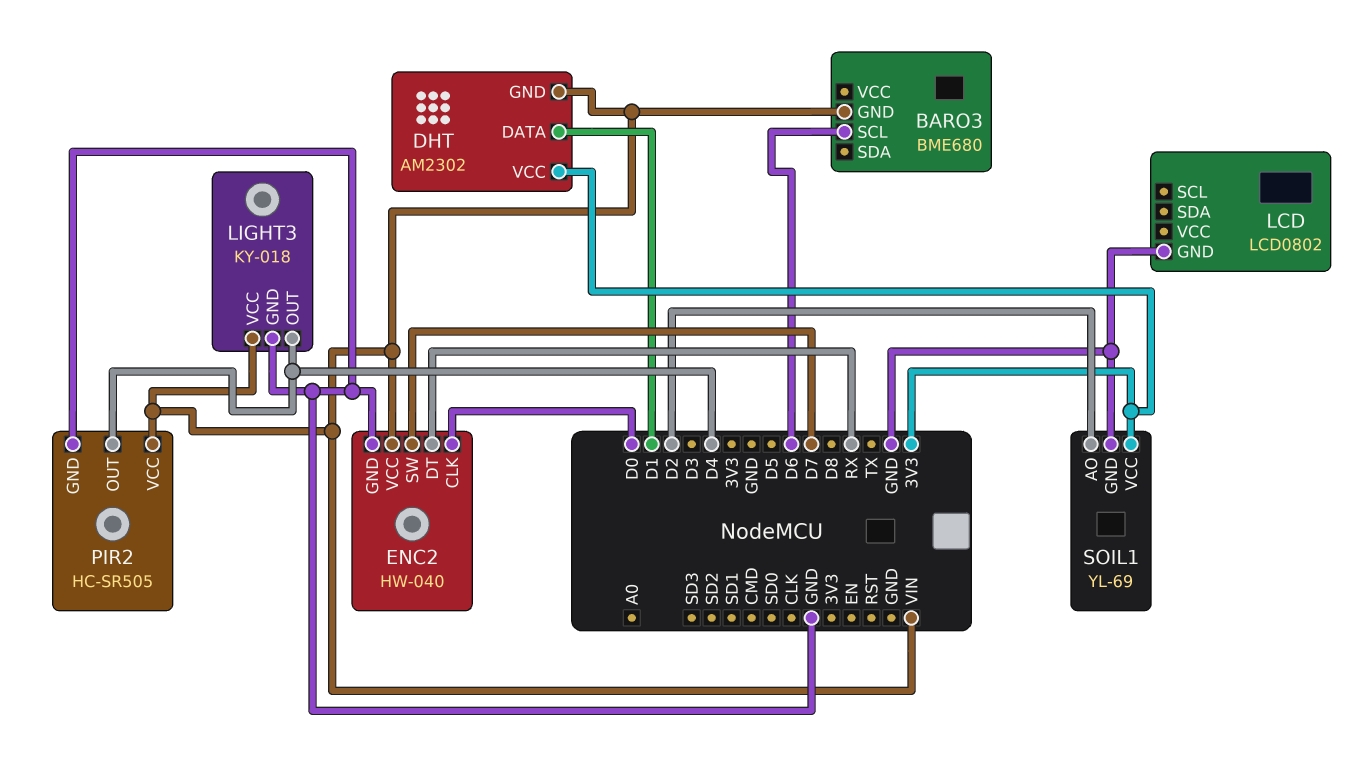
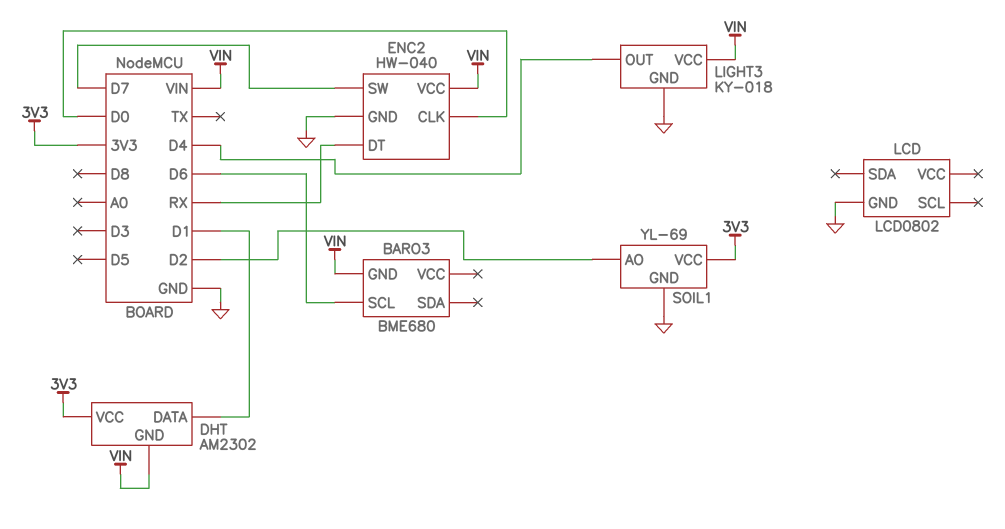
PIR2: HC-SR505 -> none
PIR2 pin GND: GND -> none
PIR2 pin OUT: D4 -> none
PIR2 pin VCC: VIN -> none

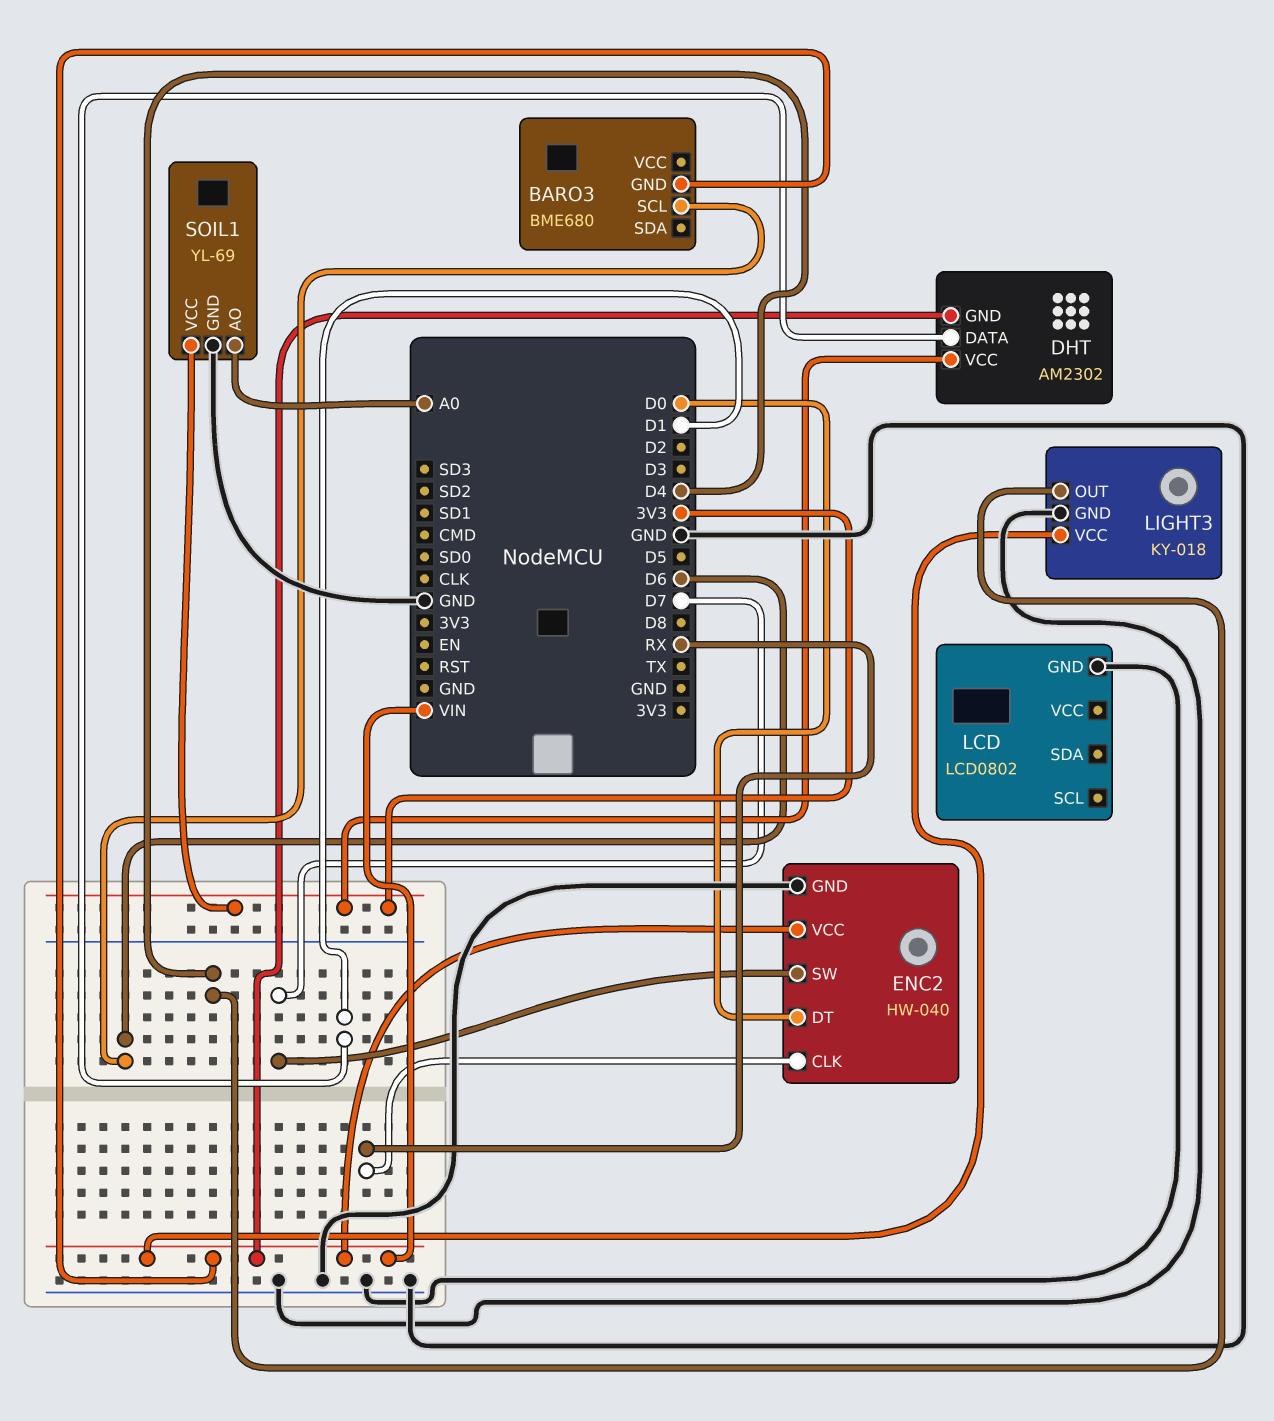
ENC2 pin CLK: D0 -> RX
ENC2 pin DT: RX -> D0
SOIL1 pin AO: D2 -> A0

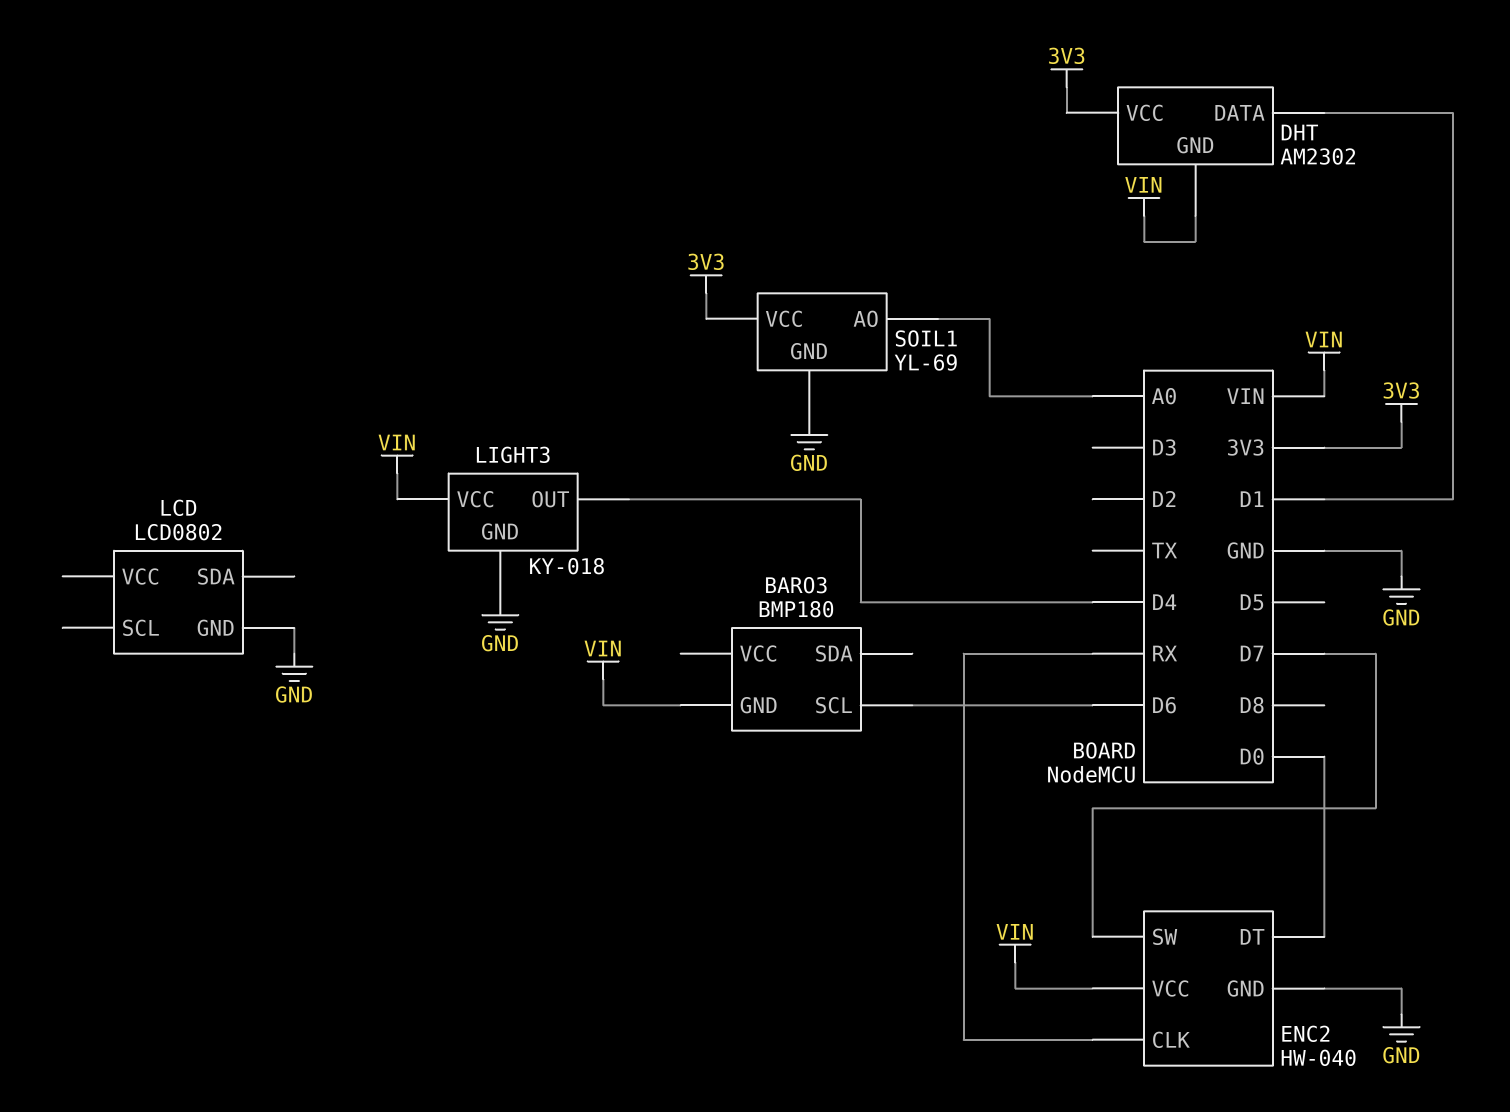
BARO3: BME680 -> BMP180

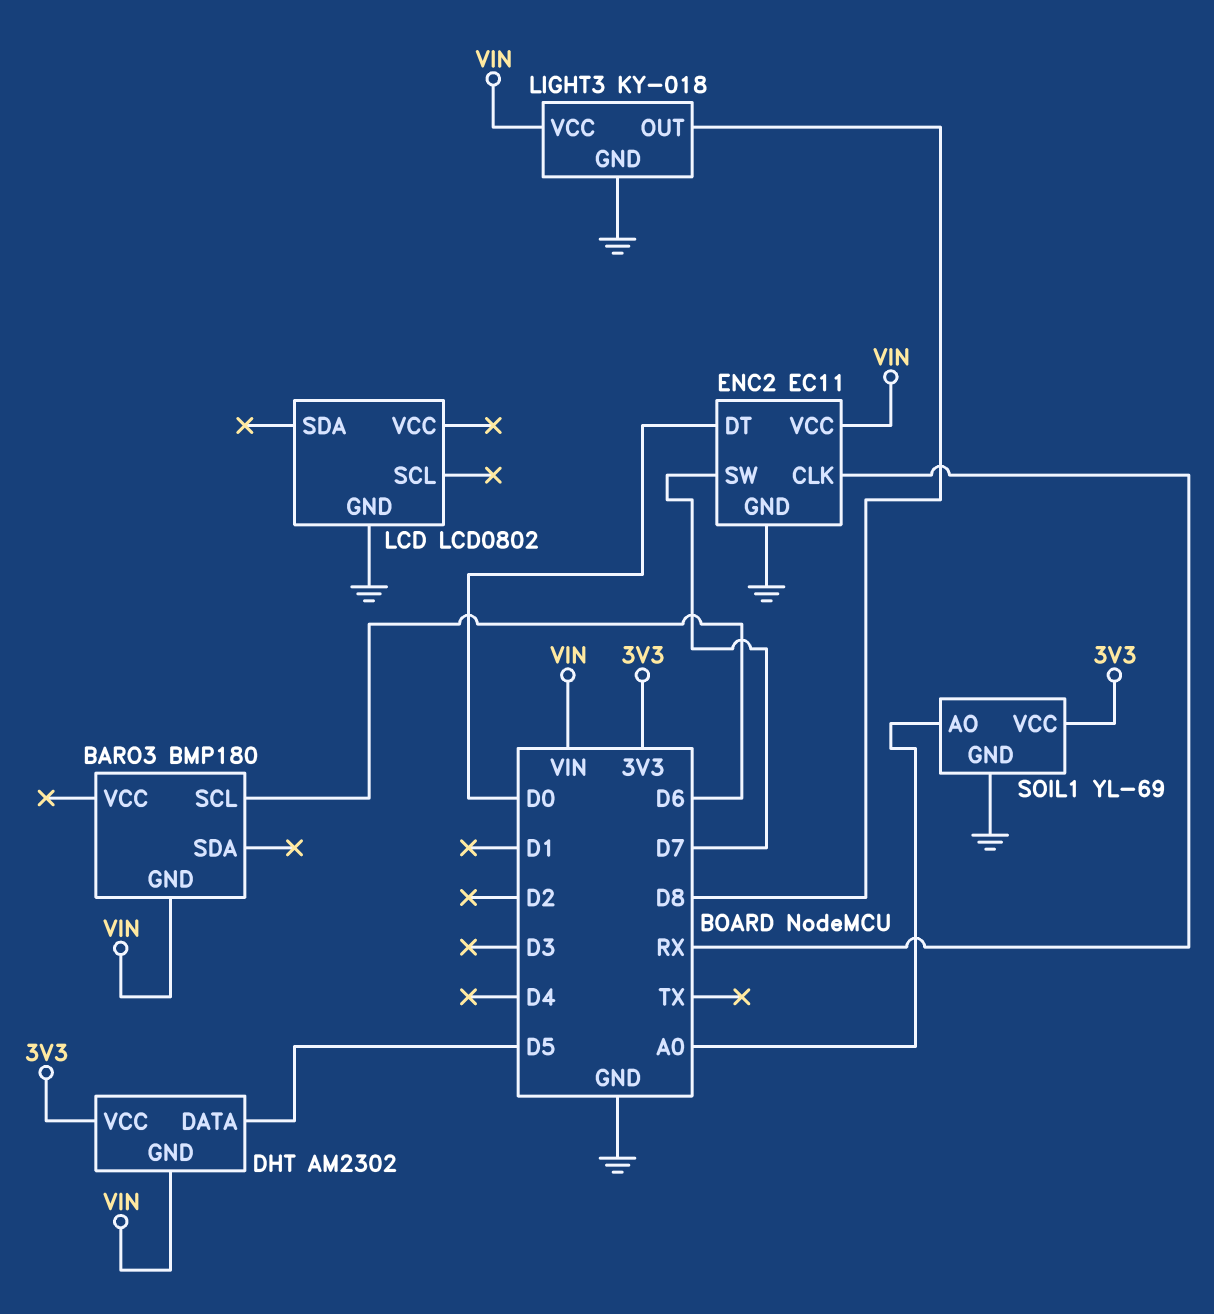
DHT pin DATA: D1 -> D5
ENC2: HW-040 -> EC11
LIGHT3 pin OUT: D4 -> D8

